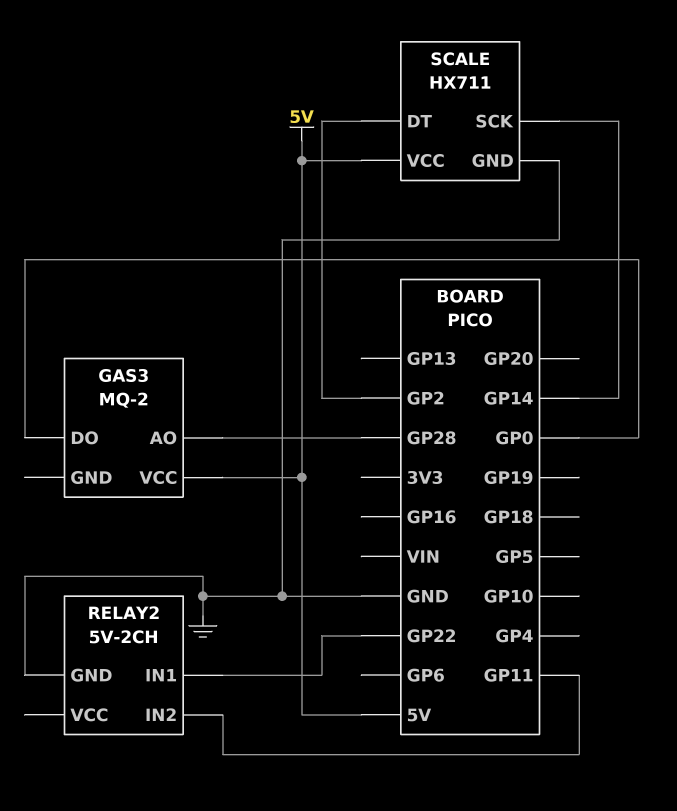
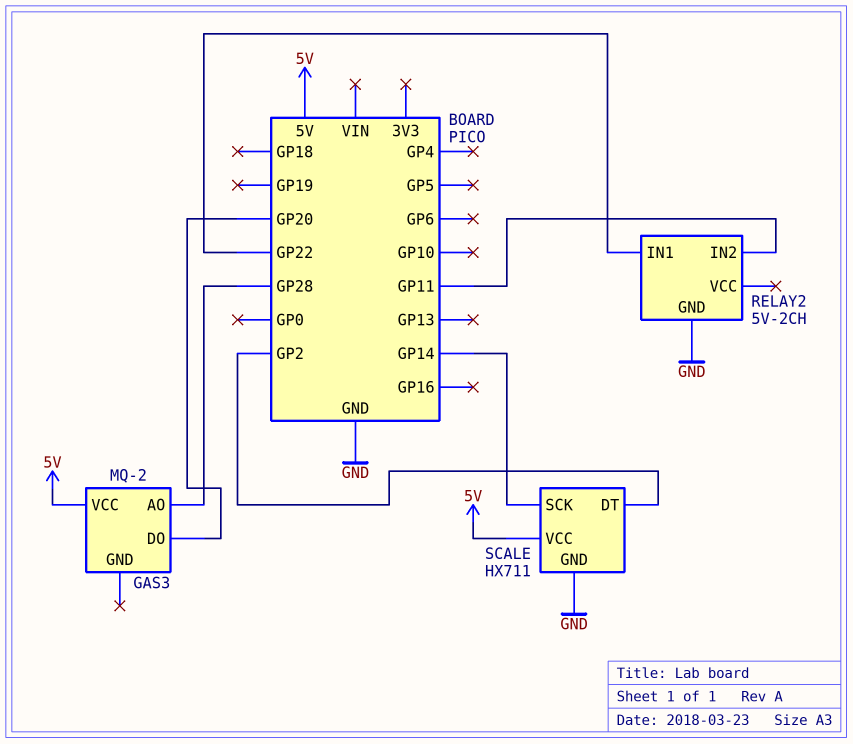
GAS3 pin DO: GP0 -> GP20

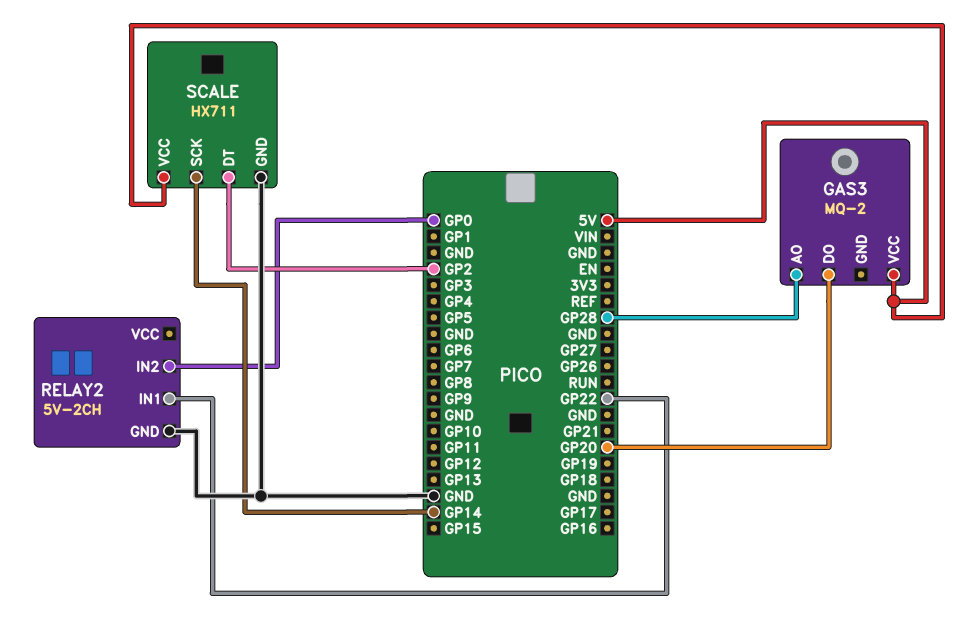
RELAY2 pin IN2: GP11 -> GP0

